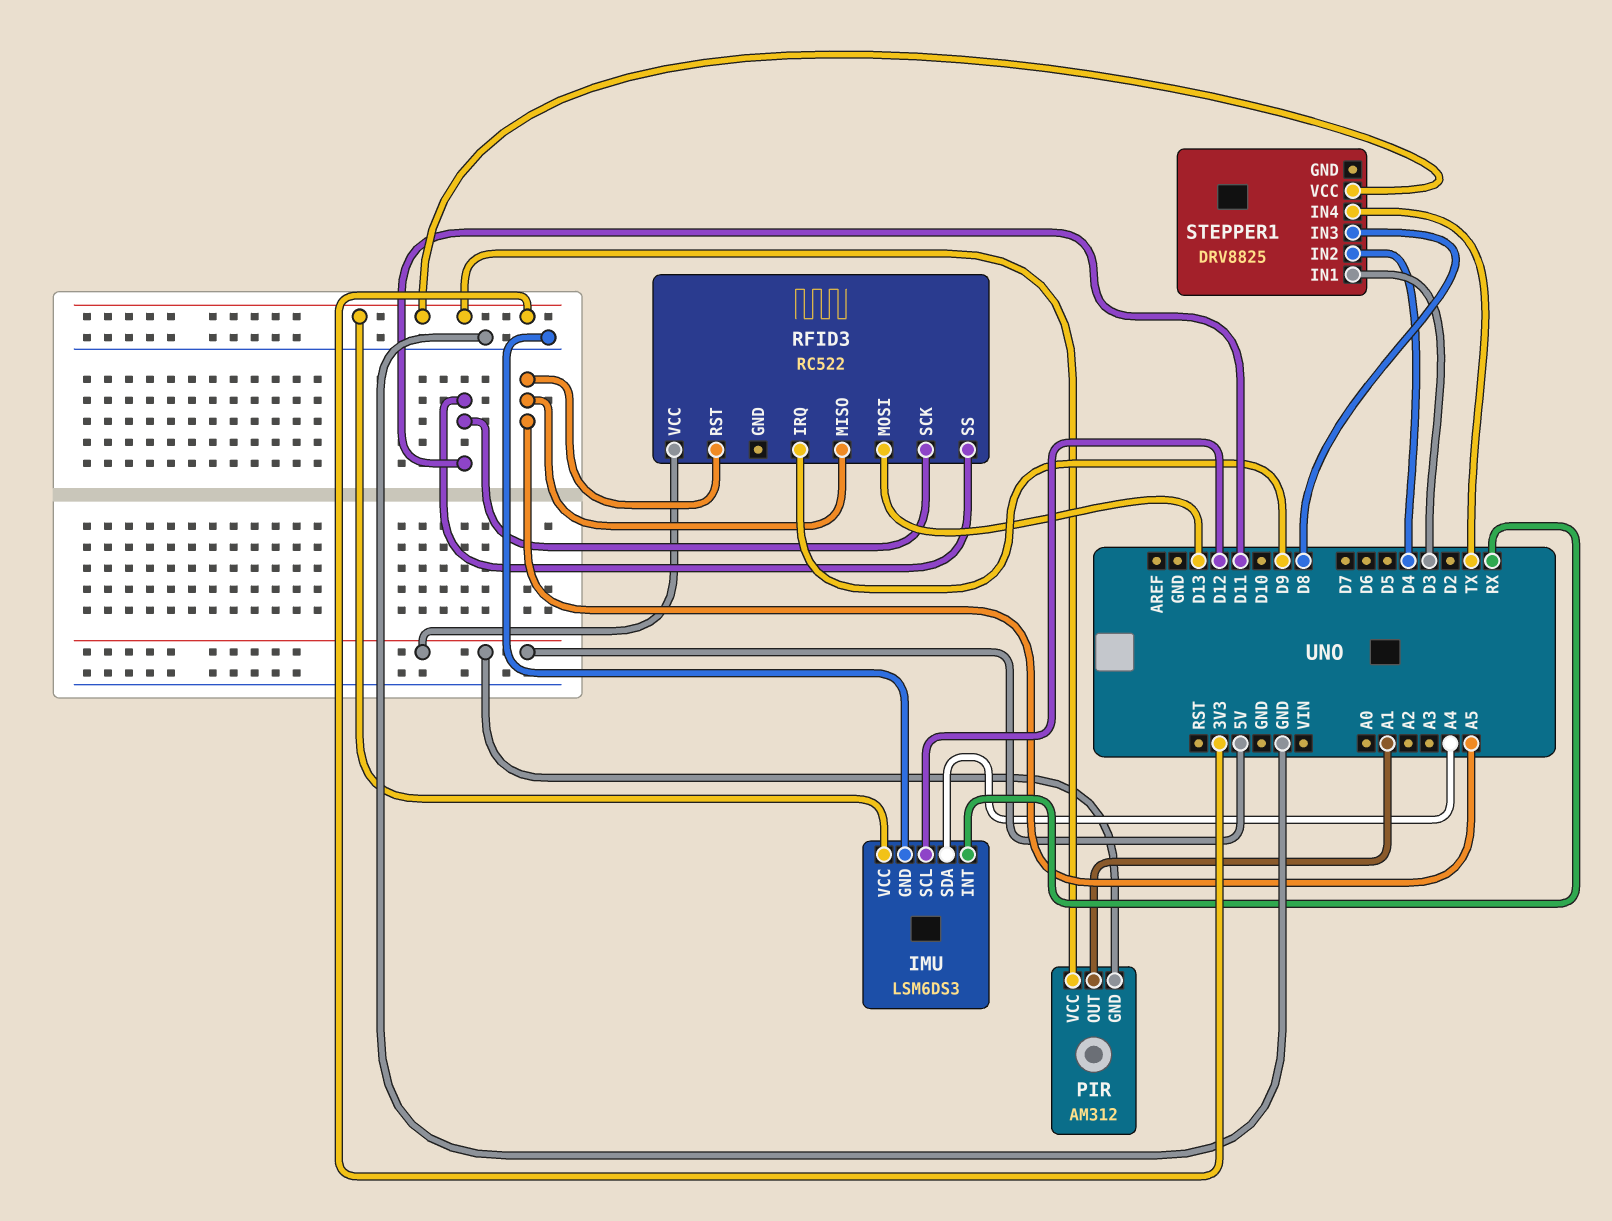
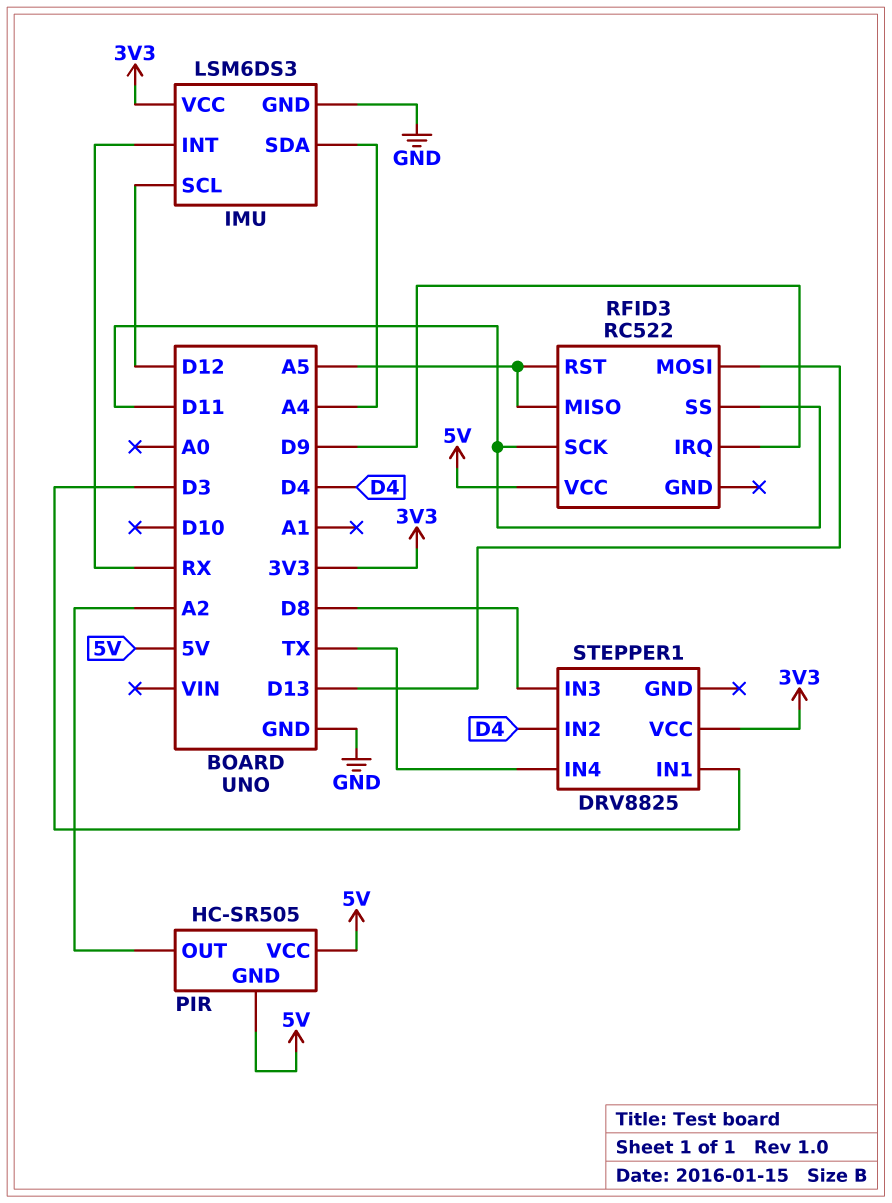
PIR: AM312 -> HC-SR505
PIR pin OUT: A1 -> A2
PIR pin VCC: 3V3 -> 5V

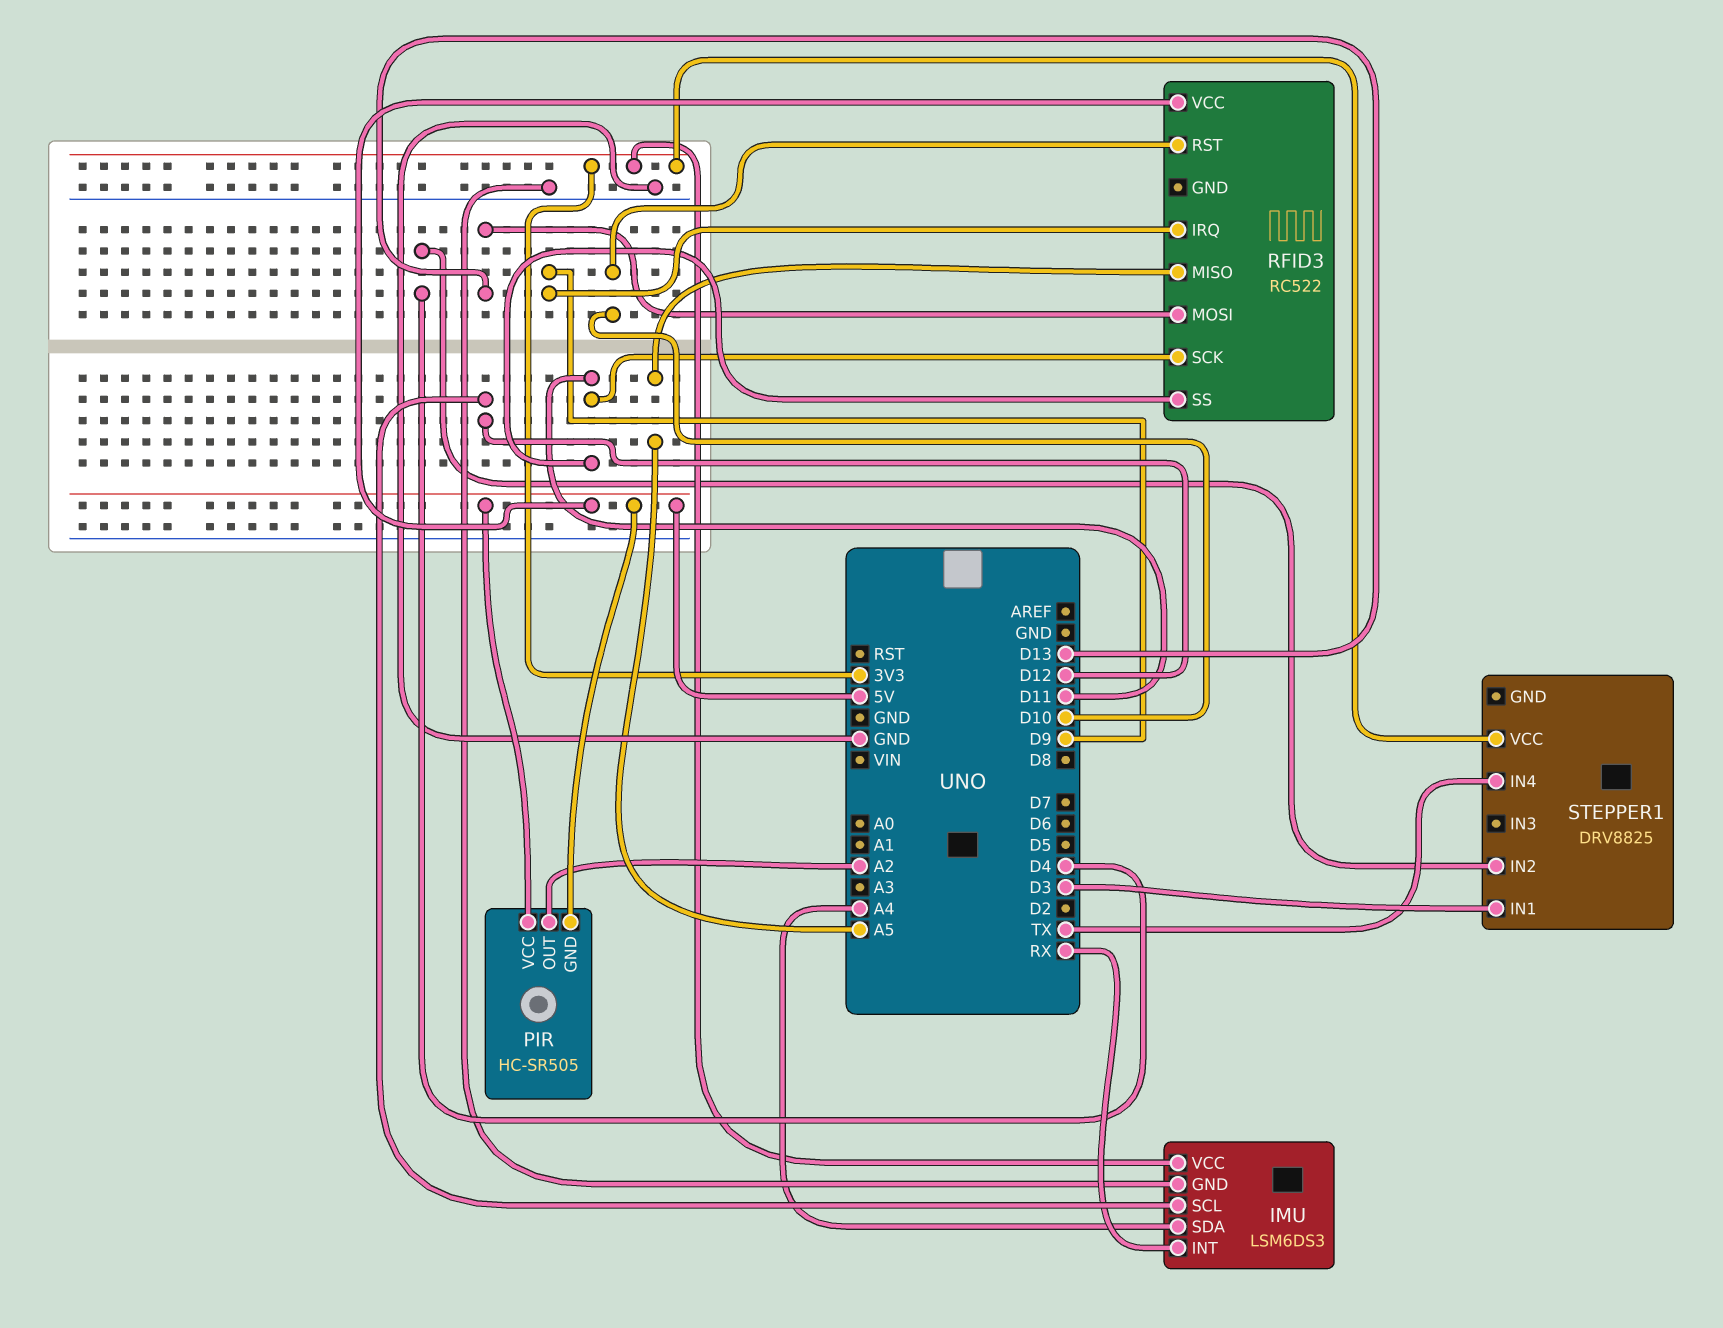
RFID3 pin RST: A5 -> D10
STEPPER1 pin IN3: D8 -> none

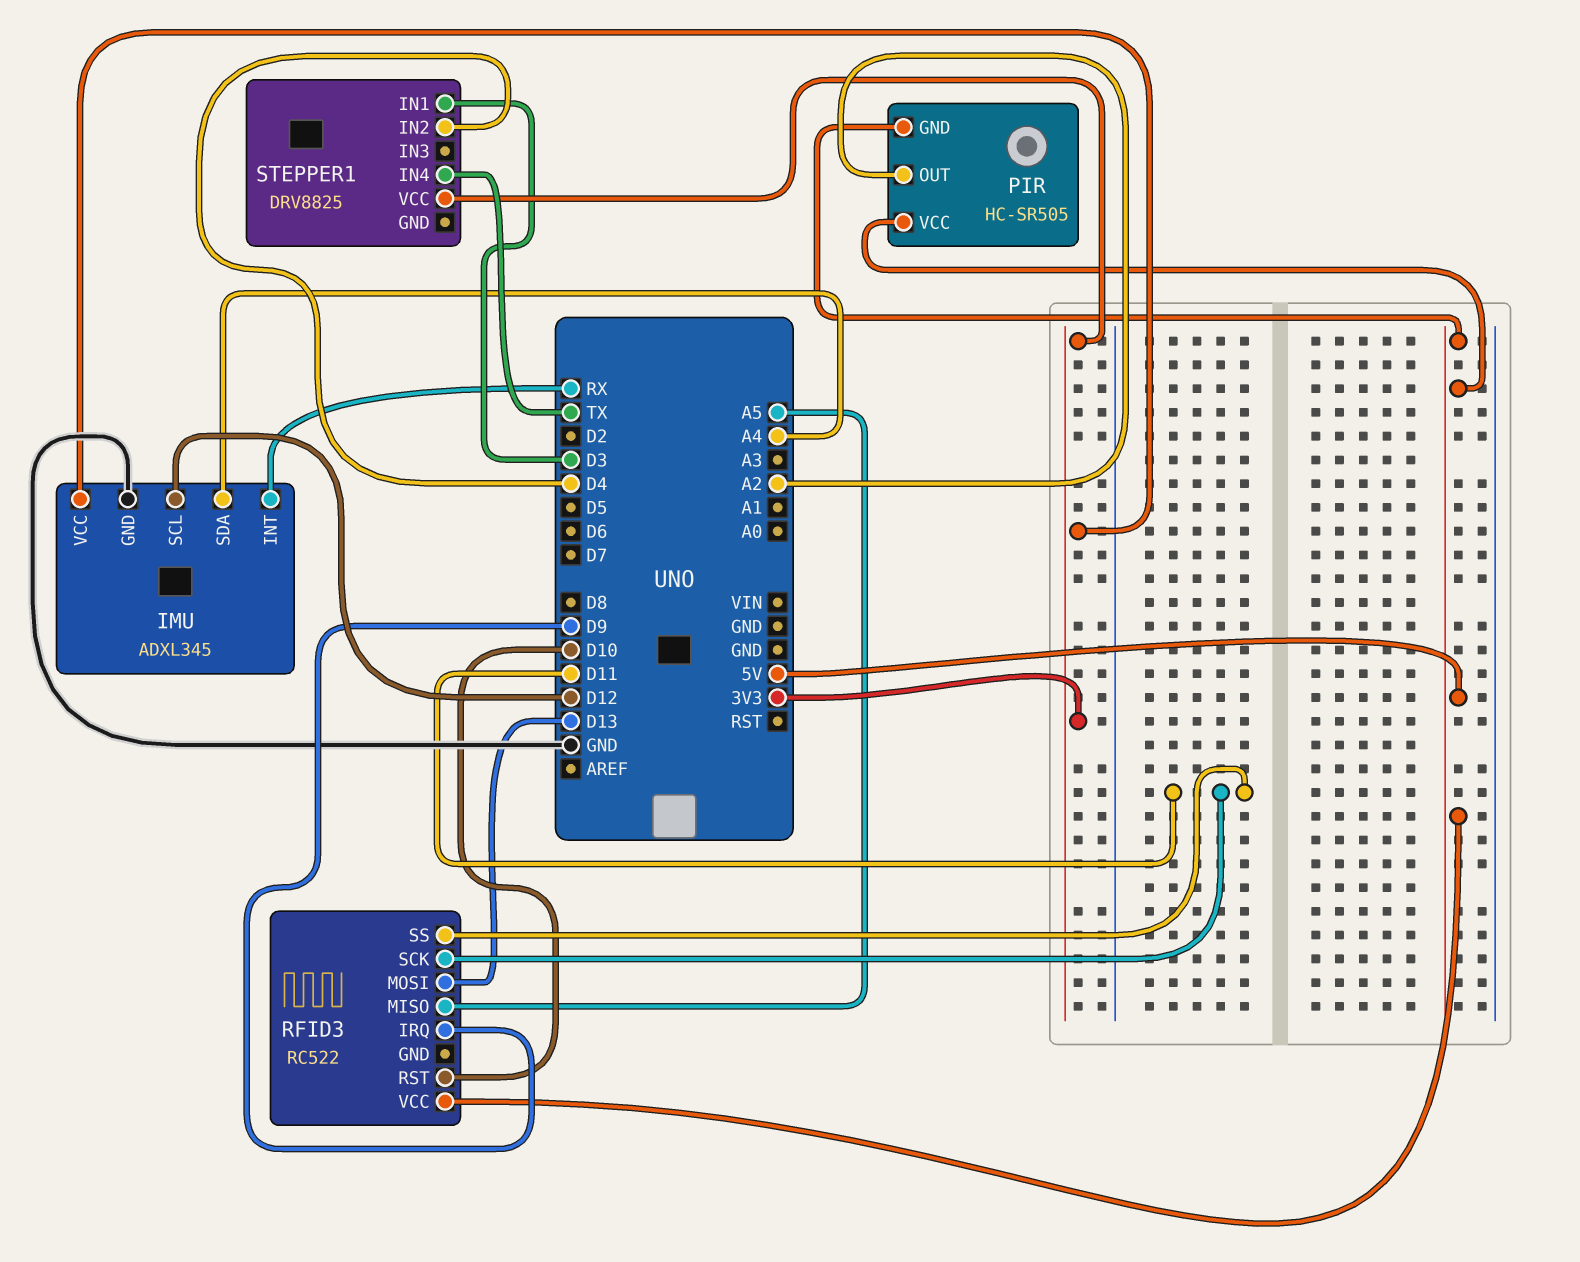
IMU: LSM6DS3 -> ADXL345

